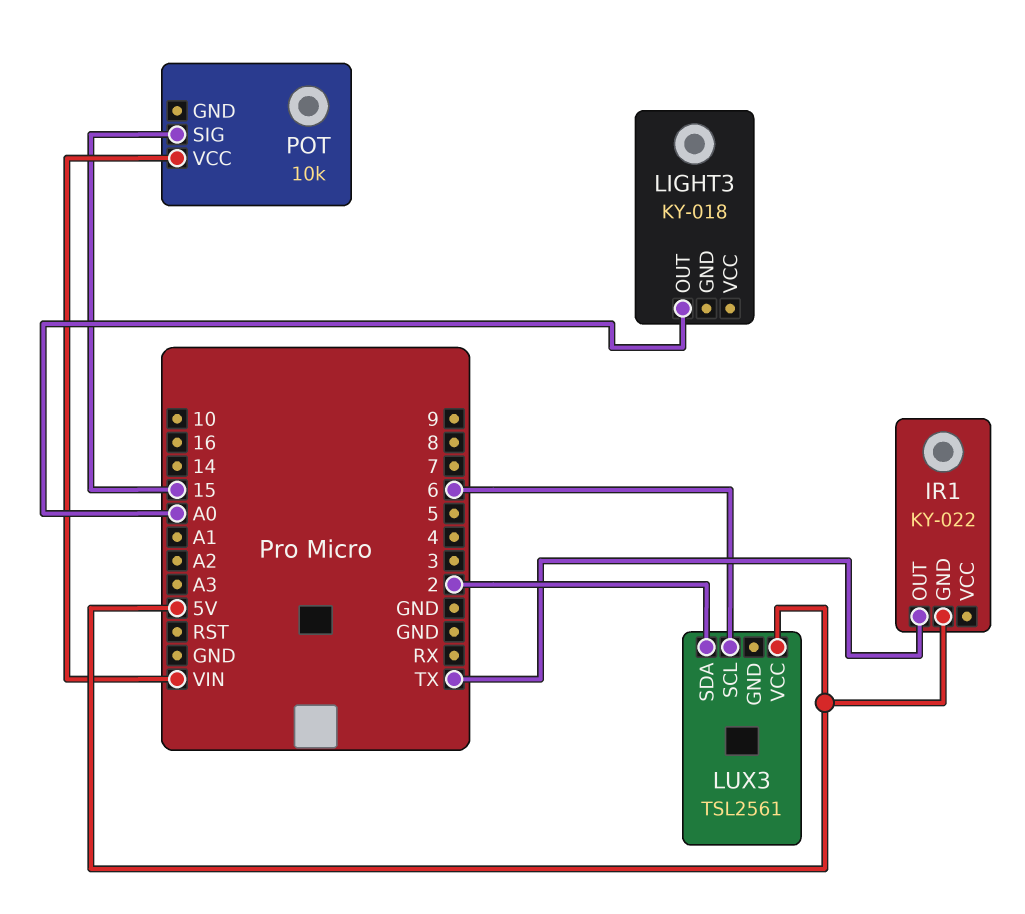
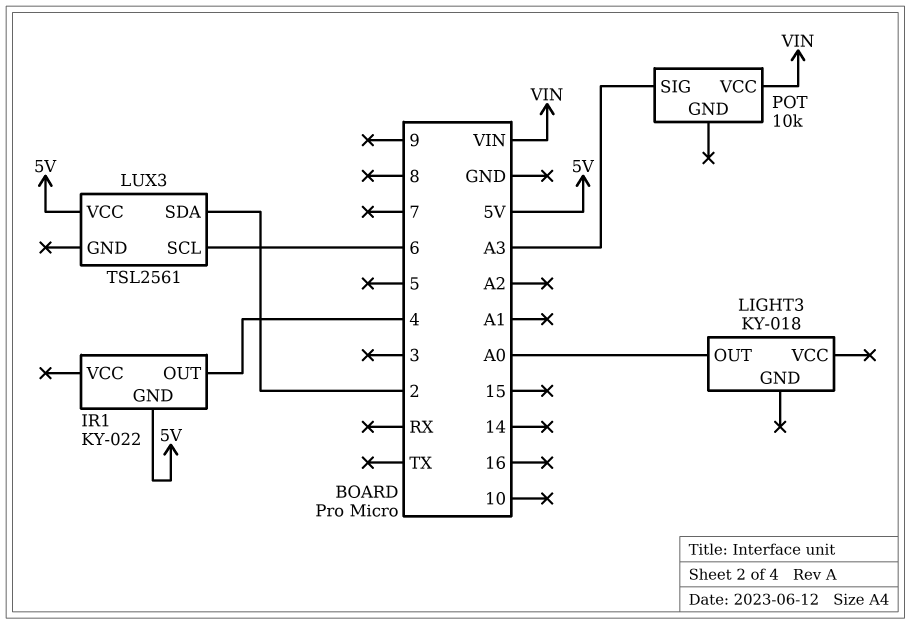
IR1 pin OUT: TX -> 4
POT pin SIG: 15 -> A3

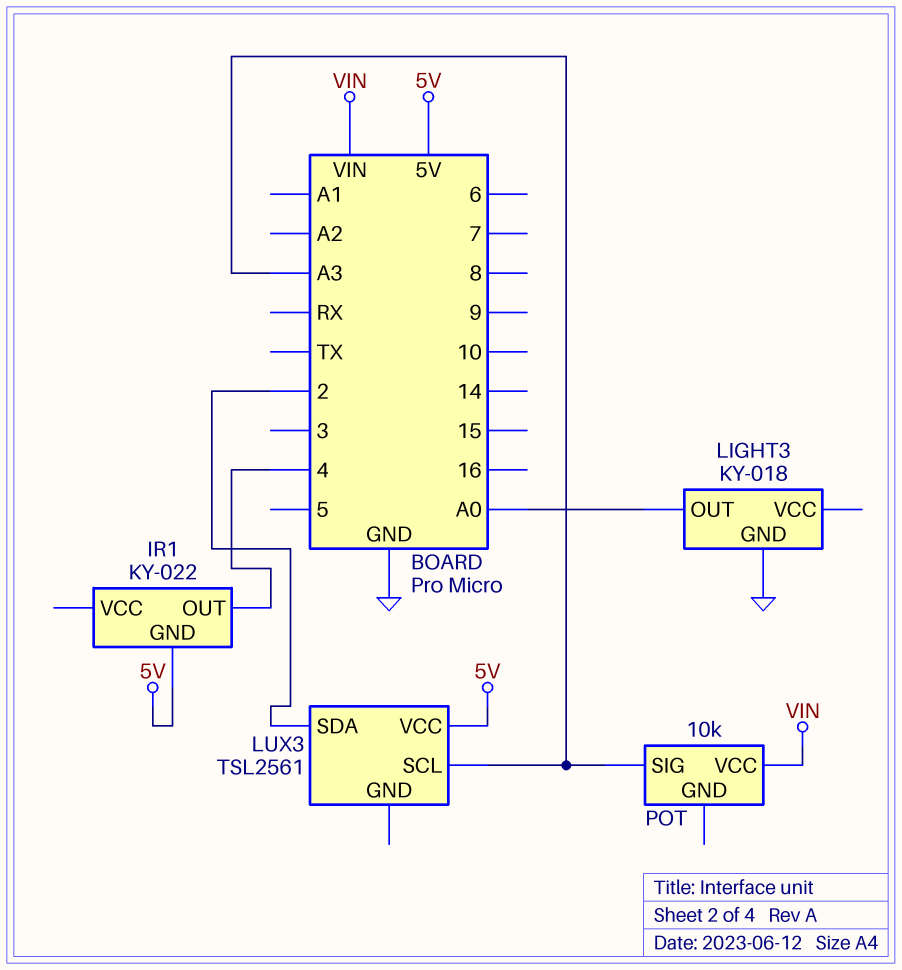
LIGHT3 pin GND: none -> GND
LUX3 pin SCL: 6 -> A3

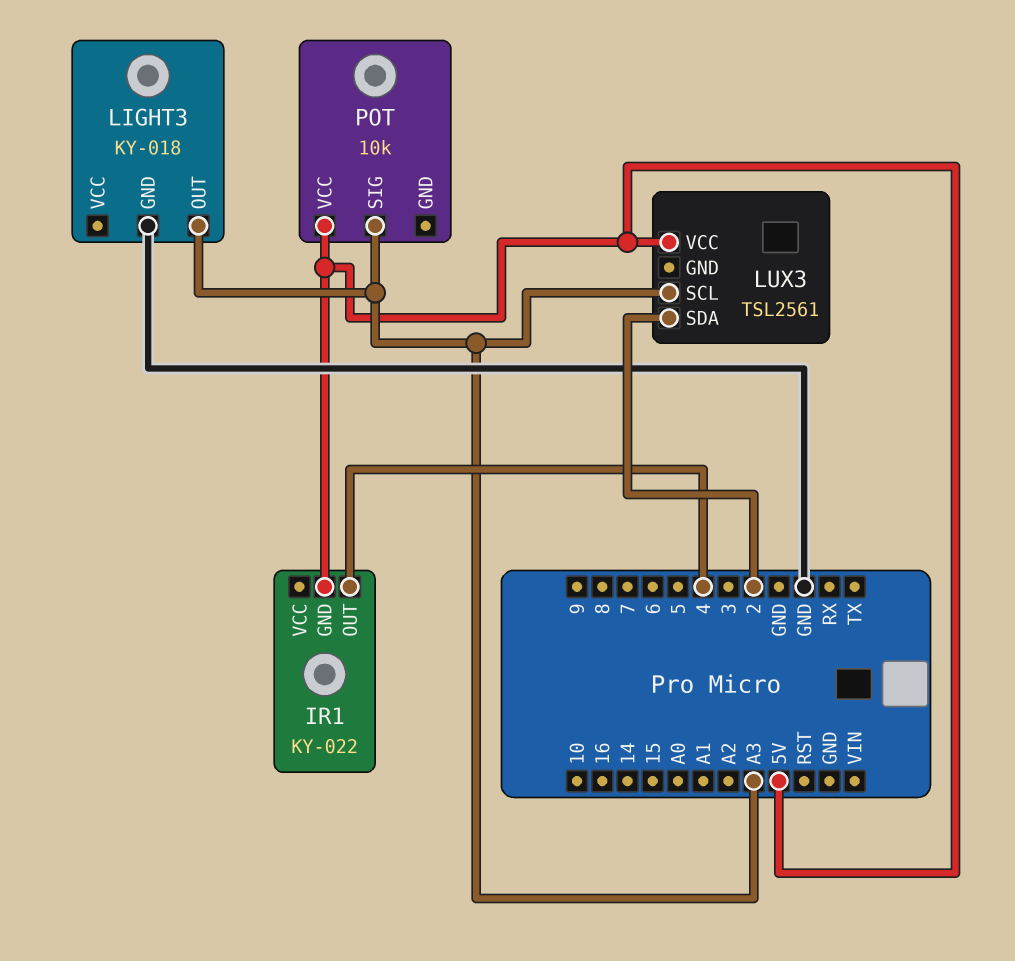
LIGHT3 pin OUT: A0 -> A3
POT pin VCC: VIN -> 5V

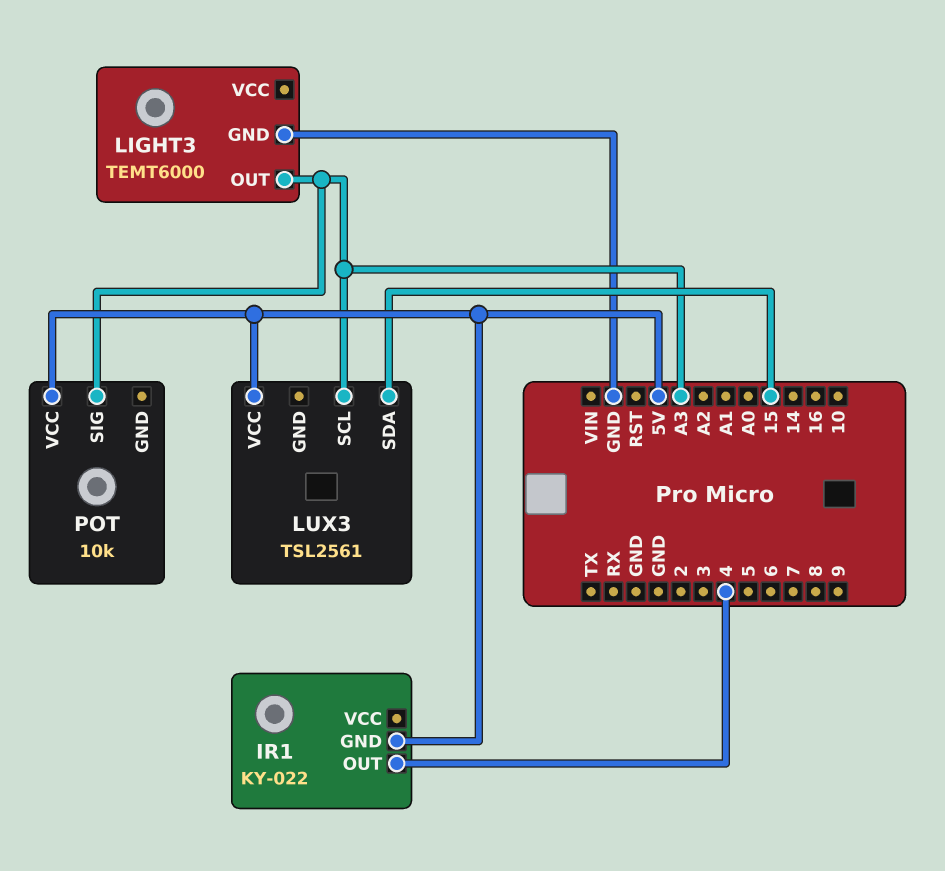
LIGHT3: KY-018 -> TEMT6000
LUX3 pin SDA: 2 -> 15

